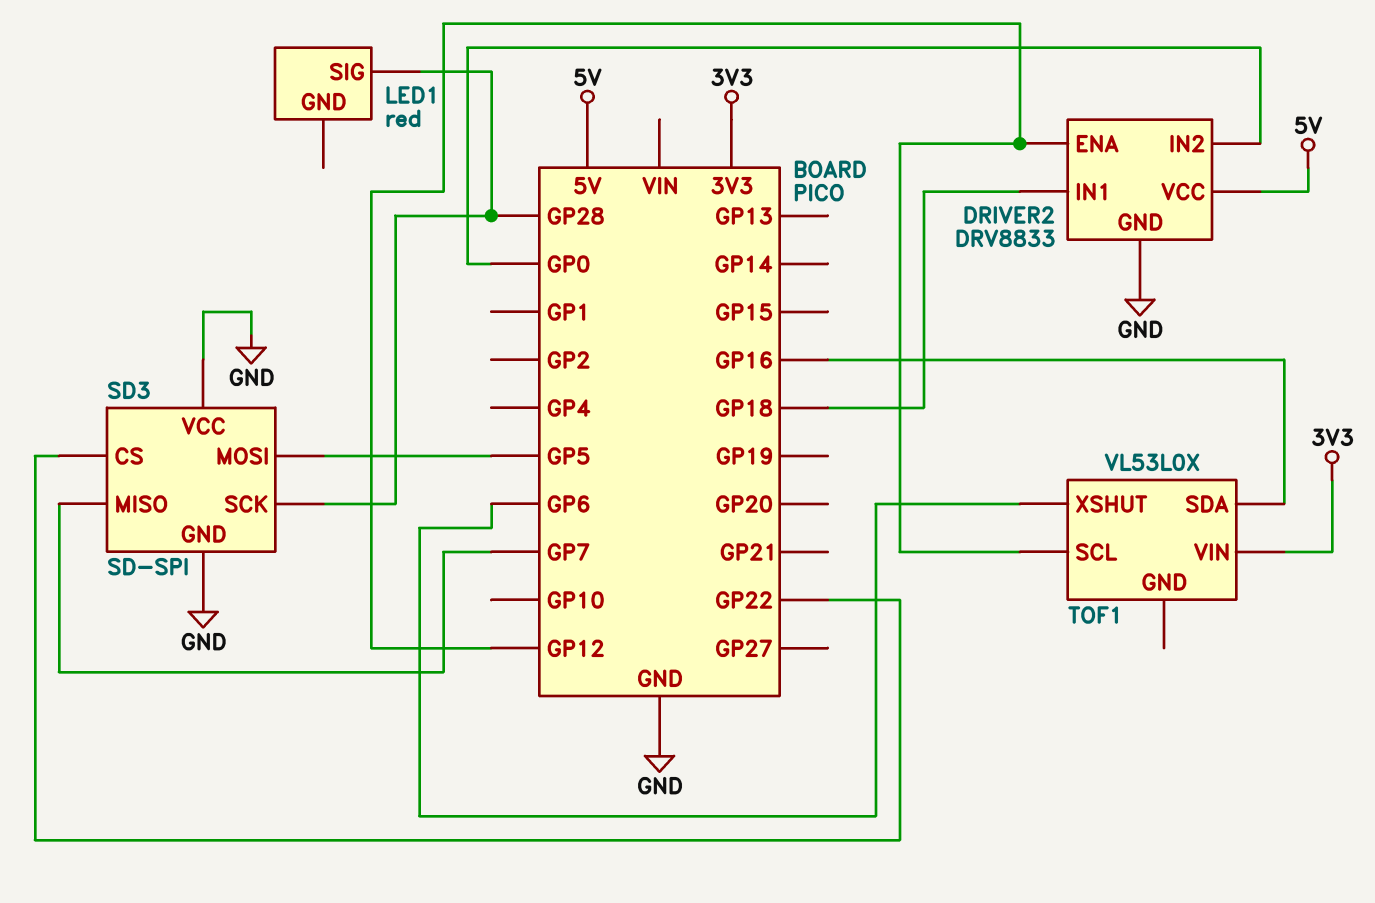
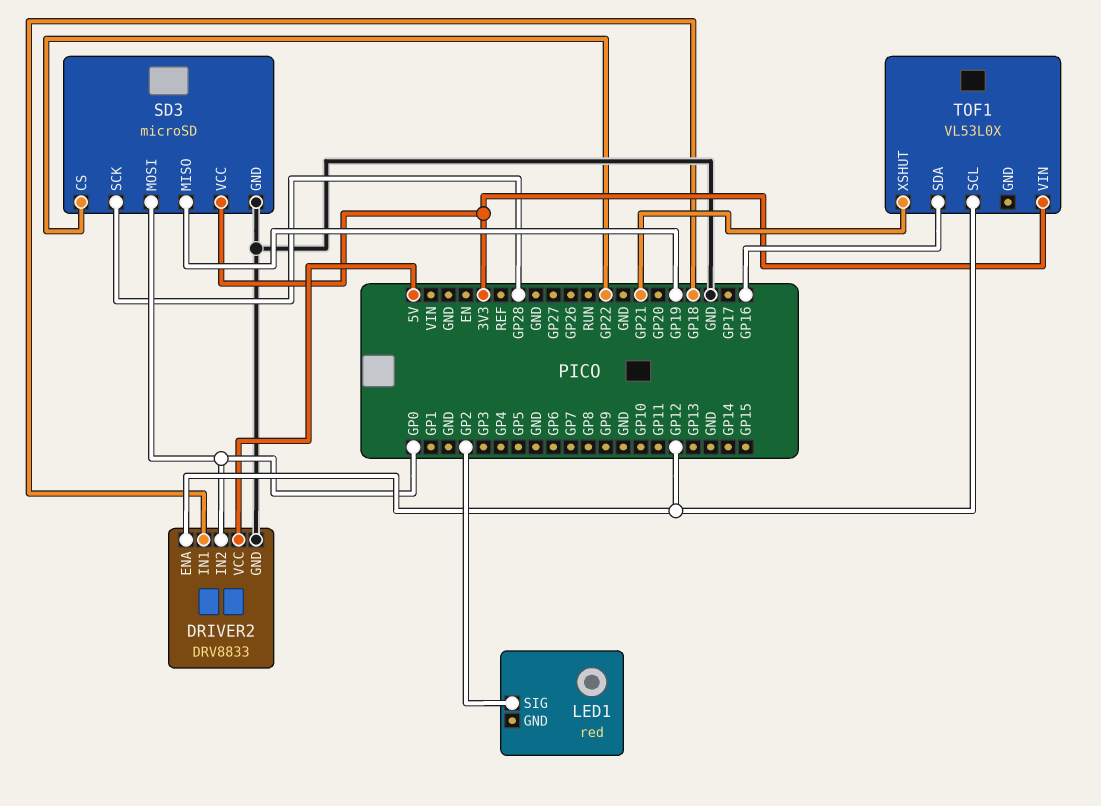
LED1 pin SIG: GP28 -> GP2
SD3: SD-SPI -> microSD
SD3 pin MISO: GP7 -> GP19
SD3 pin MOSI: GP5 -> GP0
SD3 pin VCC: GND -> 3V3
TOF1 pin XSHUT: GP6 -> GP21

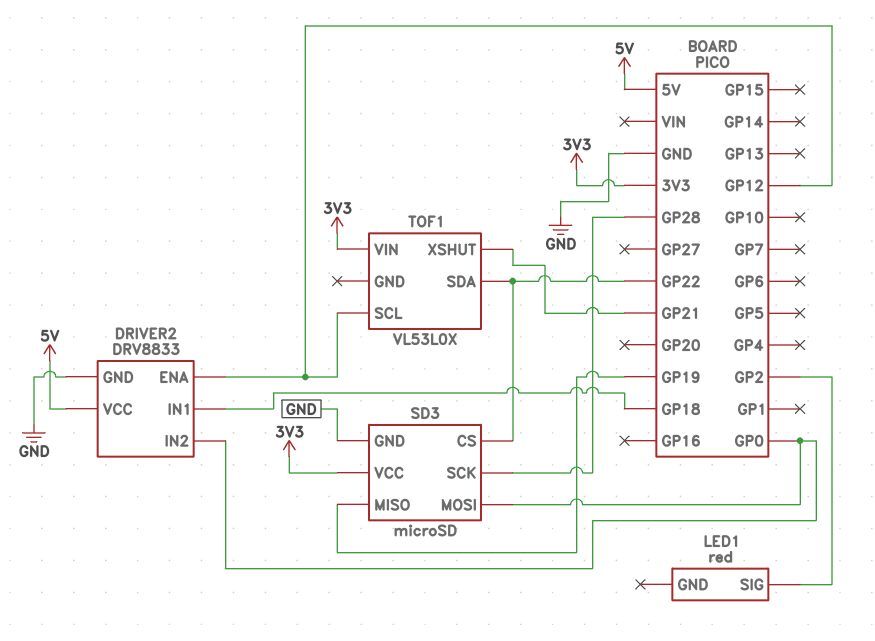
TOF1 pin SDA: GP16 -> GP22

